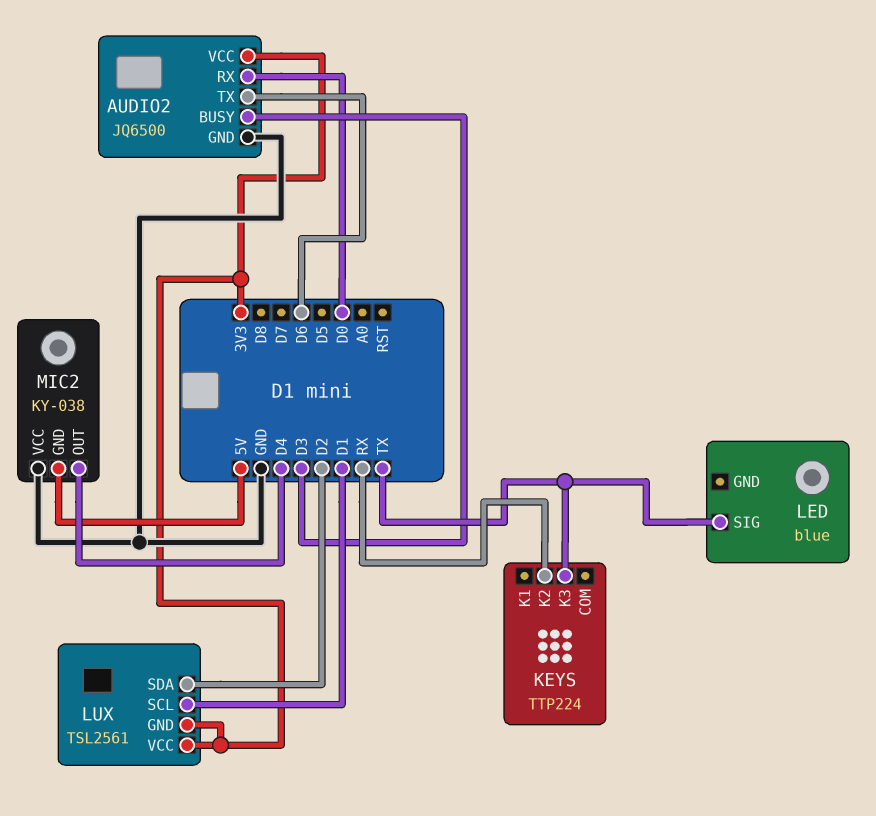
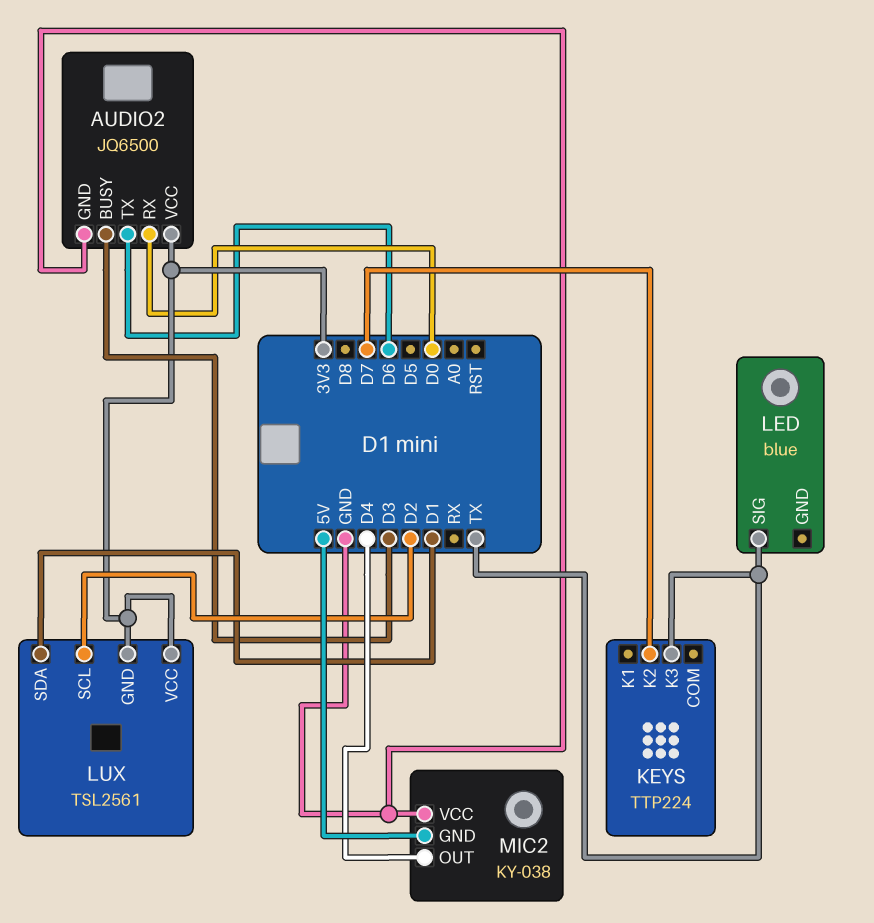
KEYS pin K2: RX -> D7
LUX pin SCL: D1 -> D2
LUX pin SDA: D2 -> D1

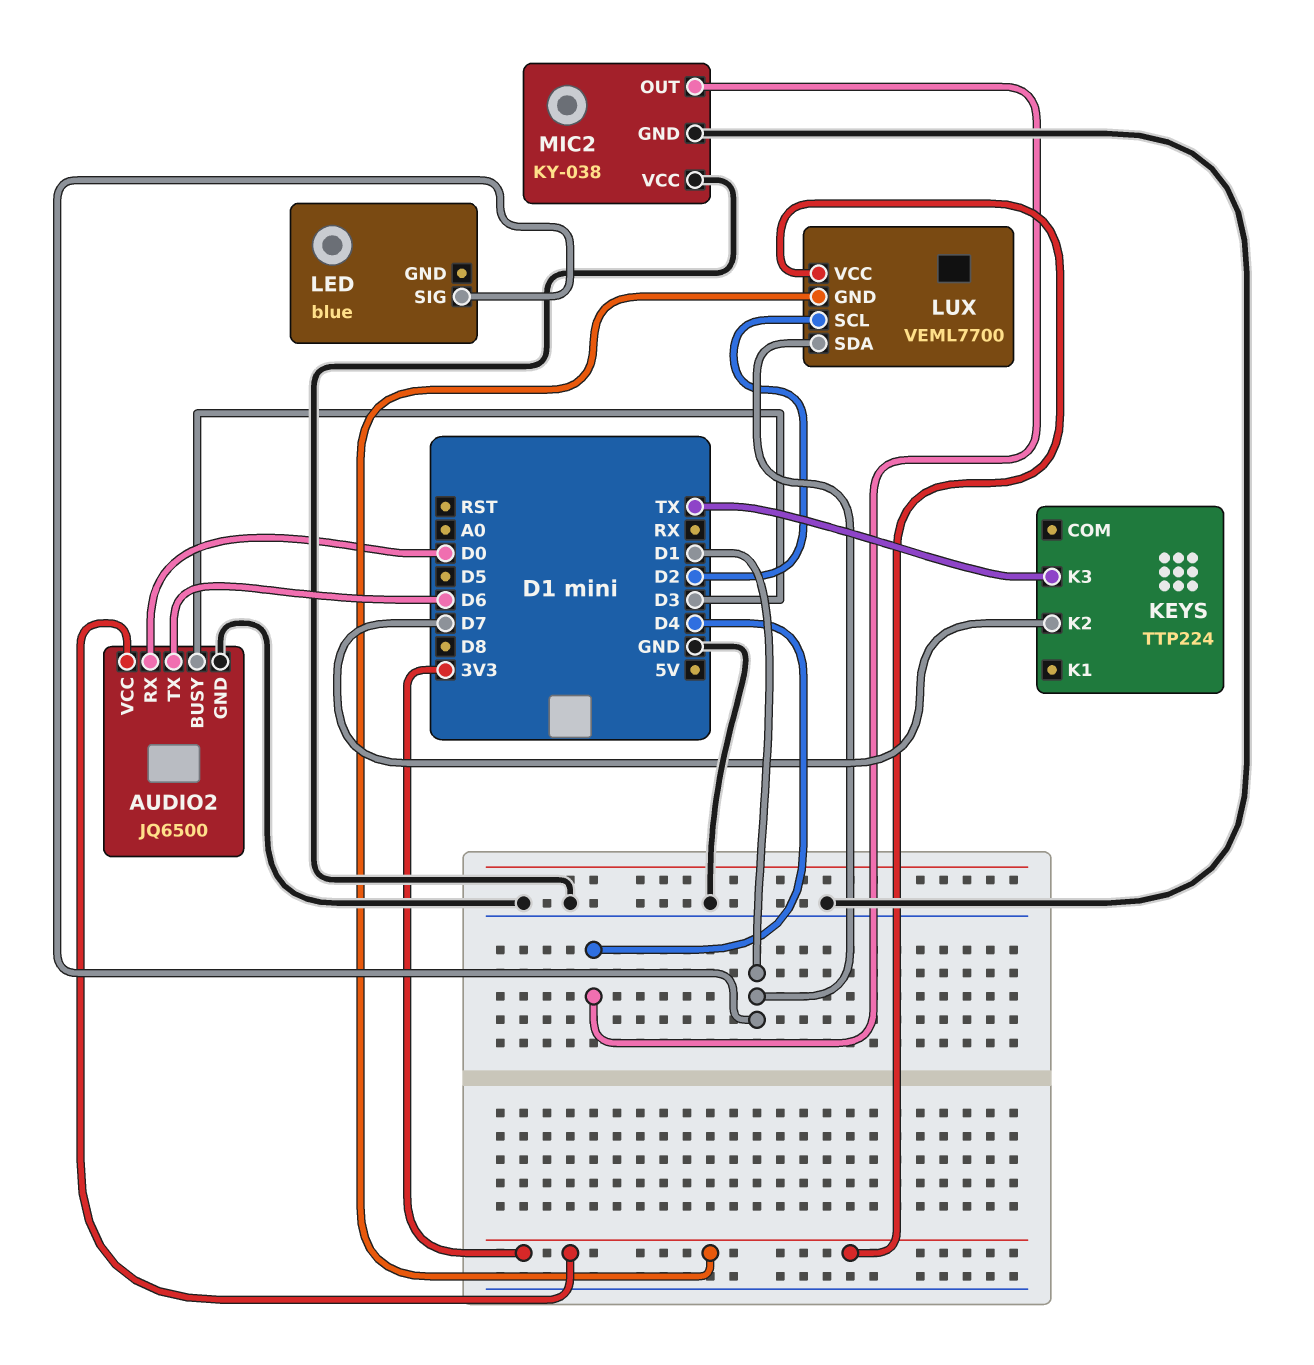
LED pin SIG: TX -> D1
LUX: TSL2561 -> VEML7700
MIC2 pin GND: 5V -> GND

